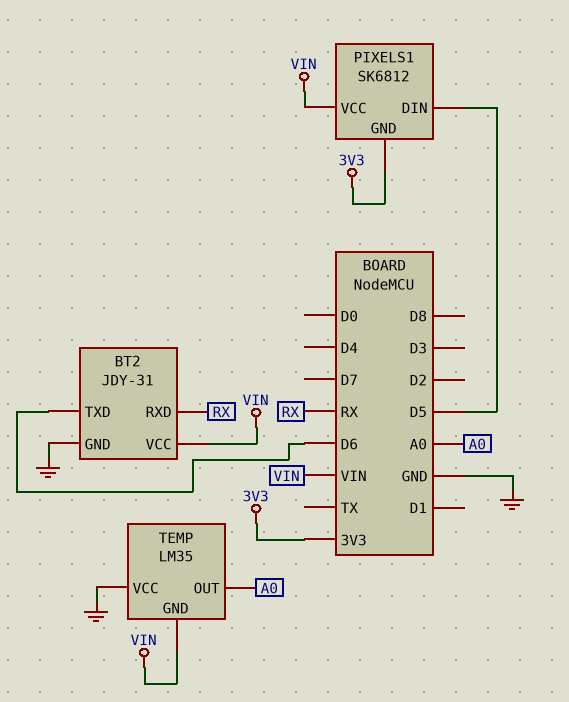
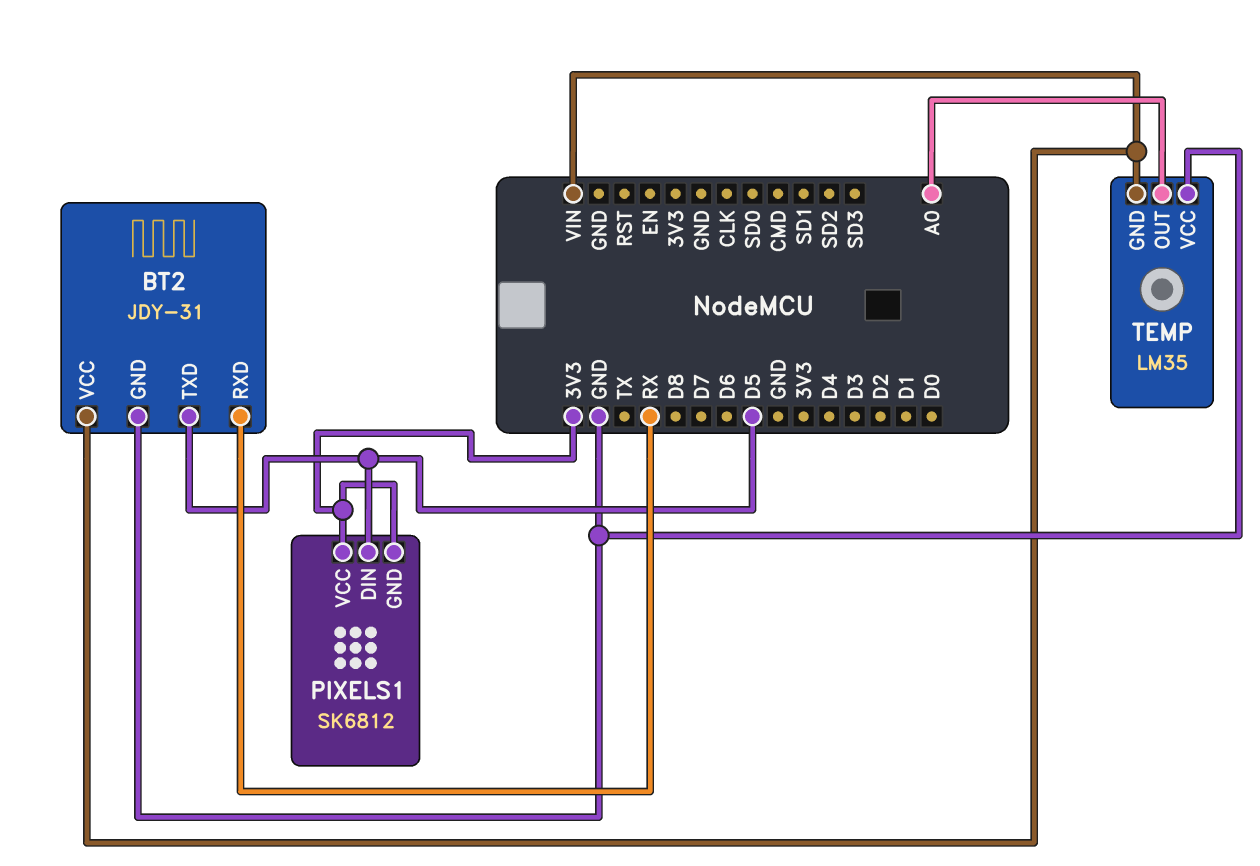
BT2 pin TXD: D6 -> D5
PIXELS1 pin VCC: VIN -> 3V3

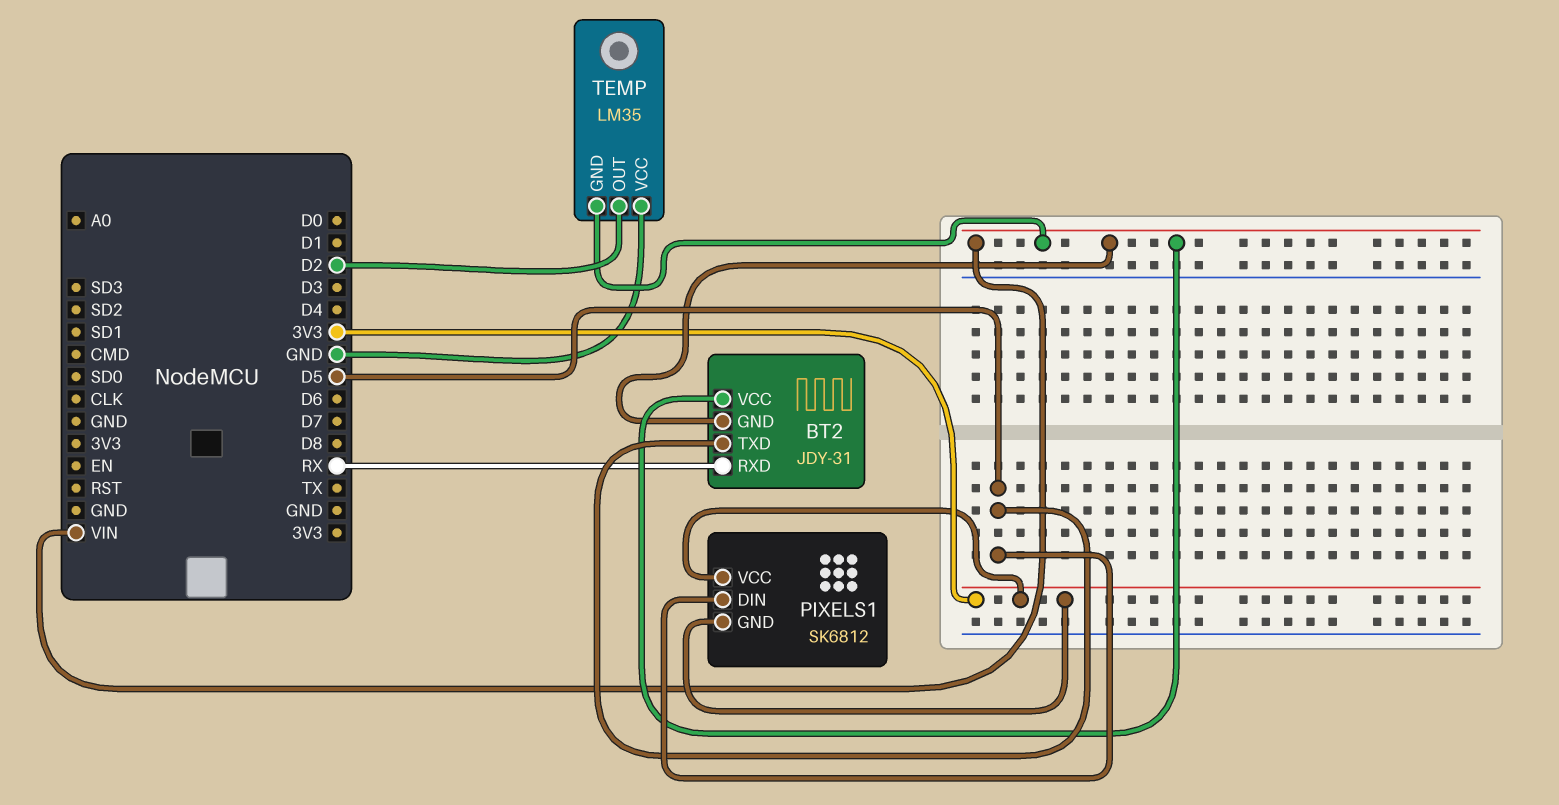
BT2 pin GND: GND -> VIN
TEMP pin OUT: A0 -> D2

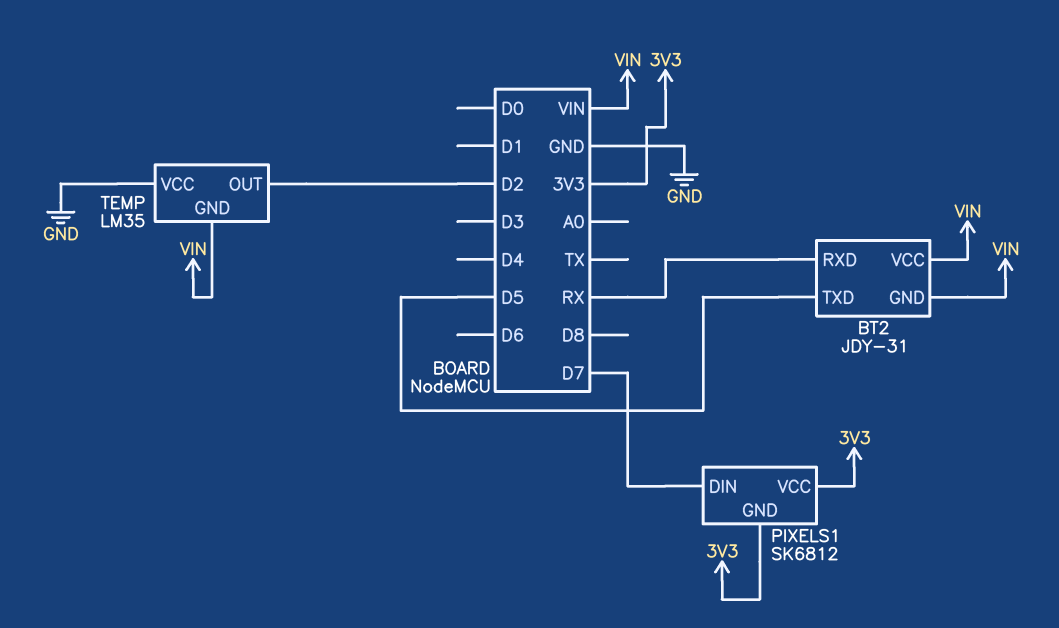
PIXELS1 pin DIN: D5 -> D7

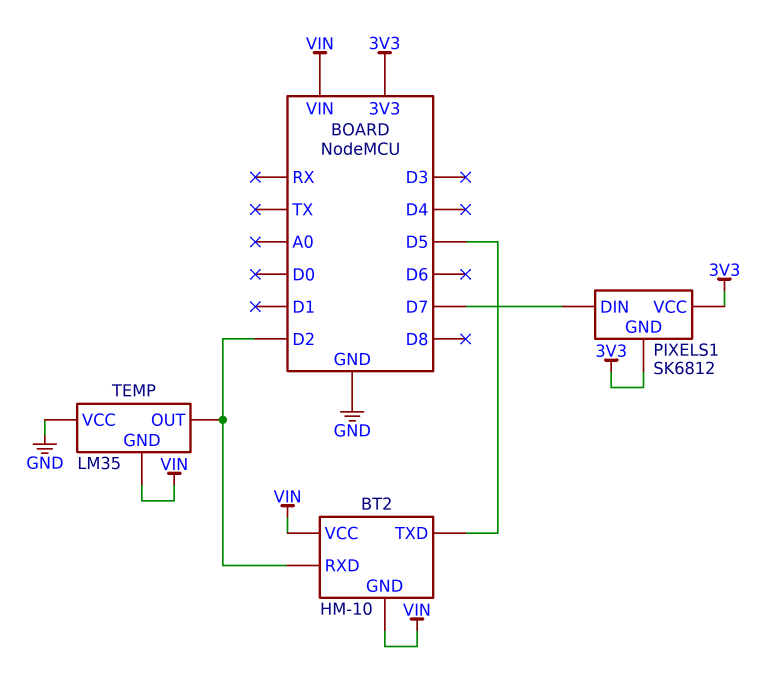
BT2: JDY-31 -> HM-10
BT2 pin RXD: RX -> D2

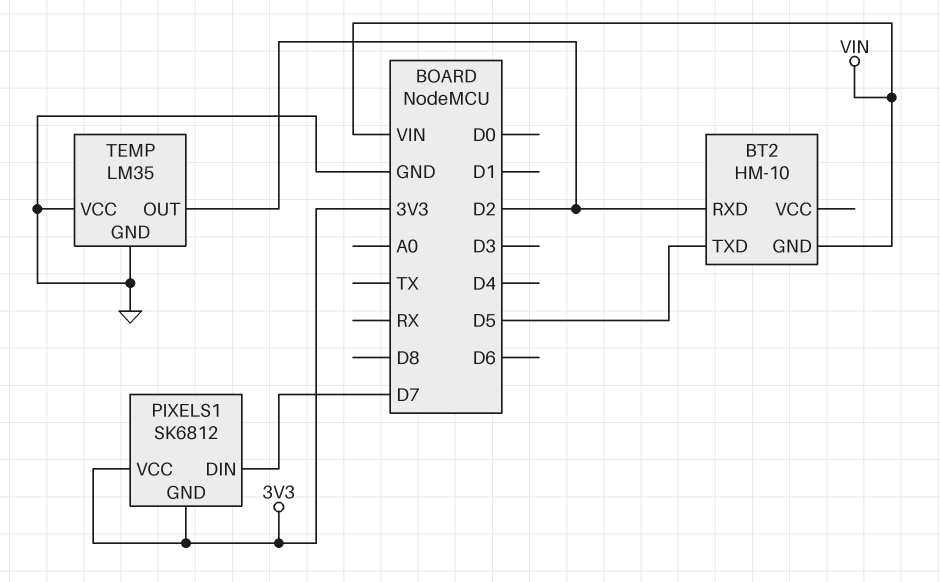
BT2 pin VCC: VIN -> none
TEMP pin GND: VIN -> GND

